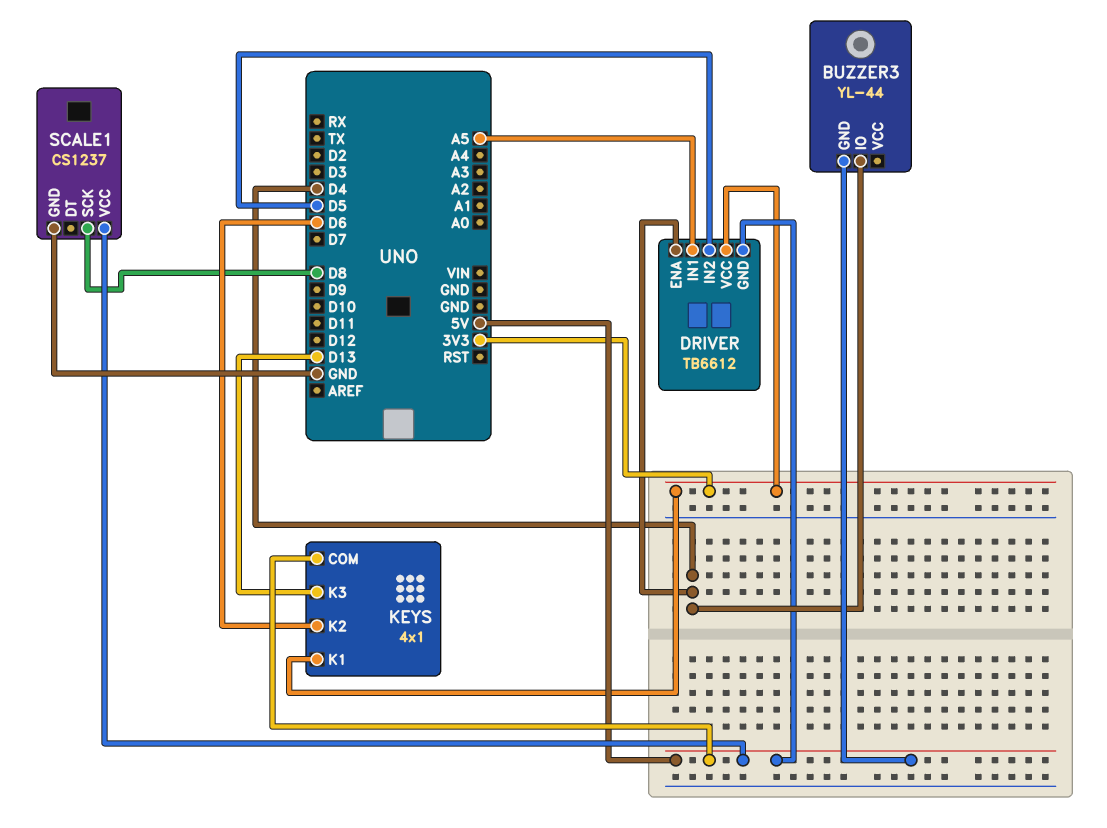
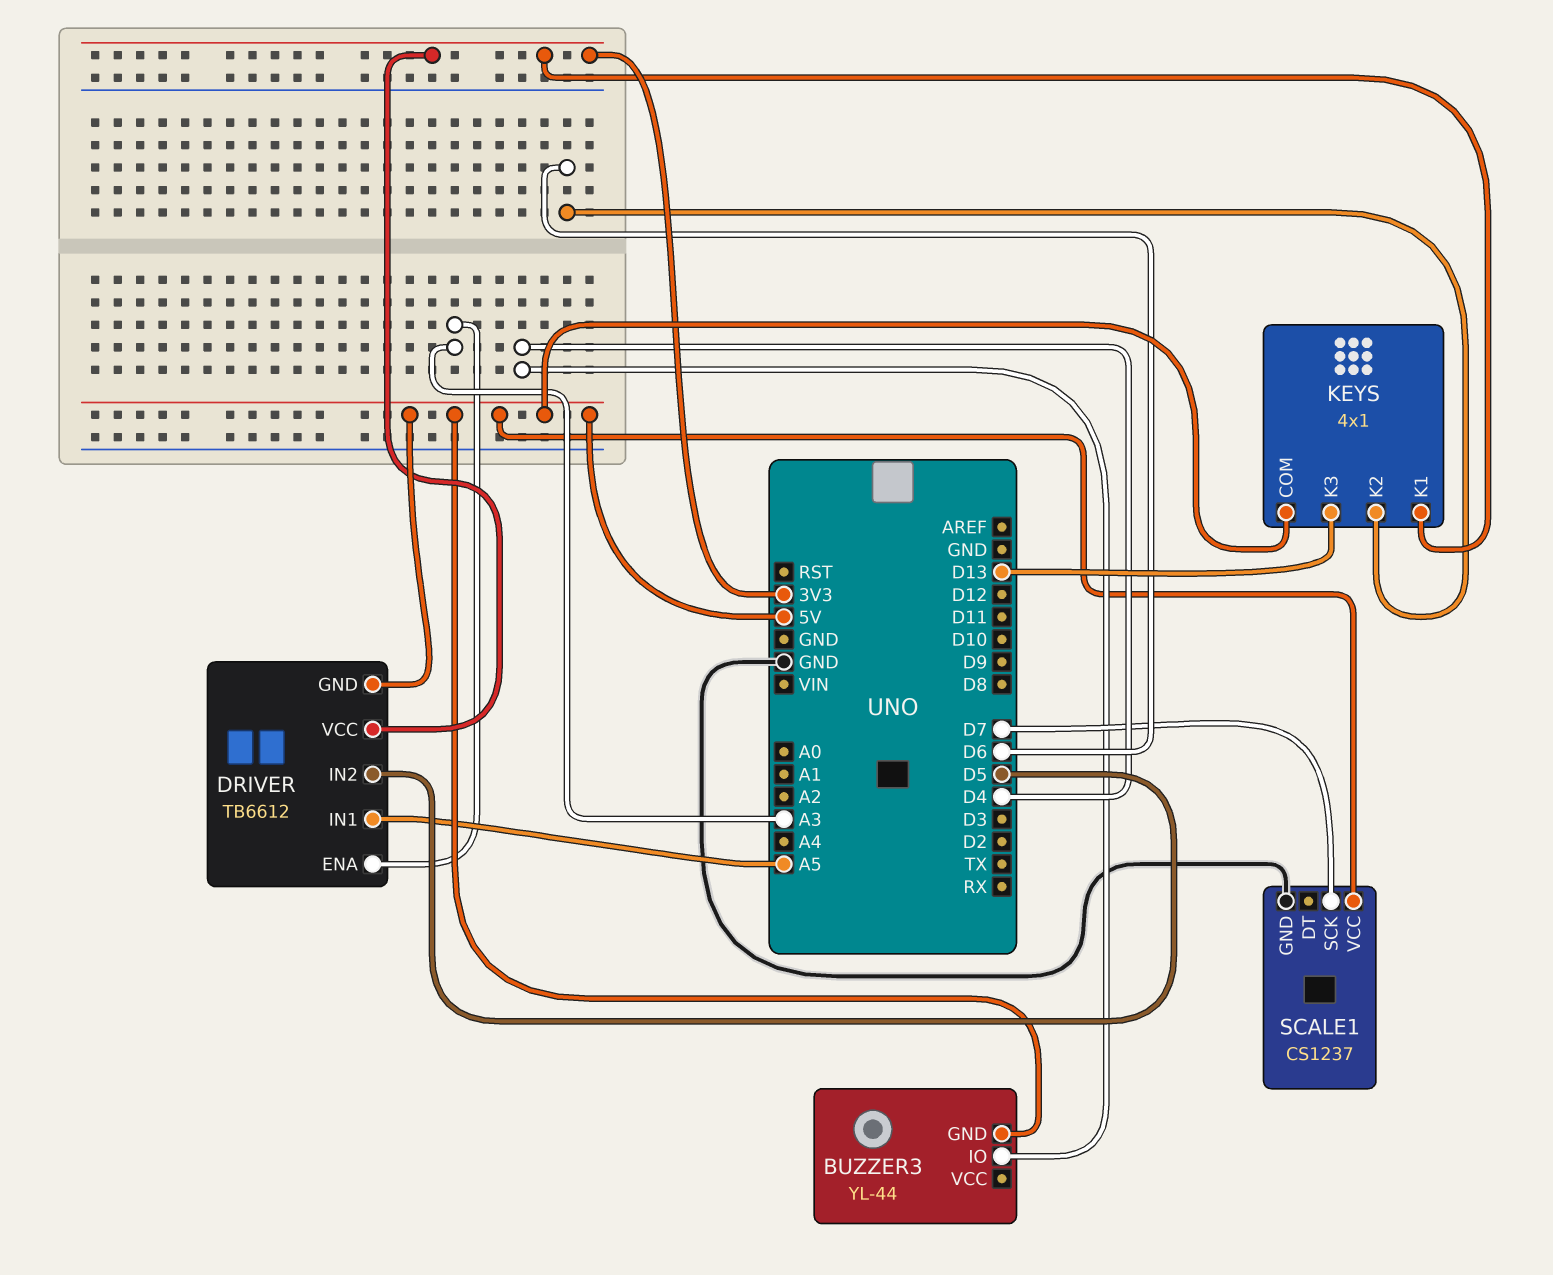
DRIVER pin ENA: D4 -> A3
SCALE1 pin SCK: D8 -> D7

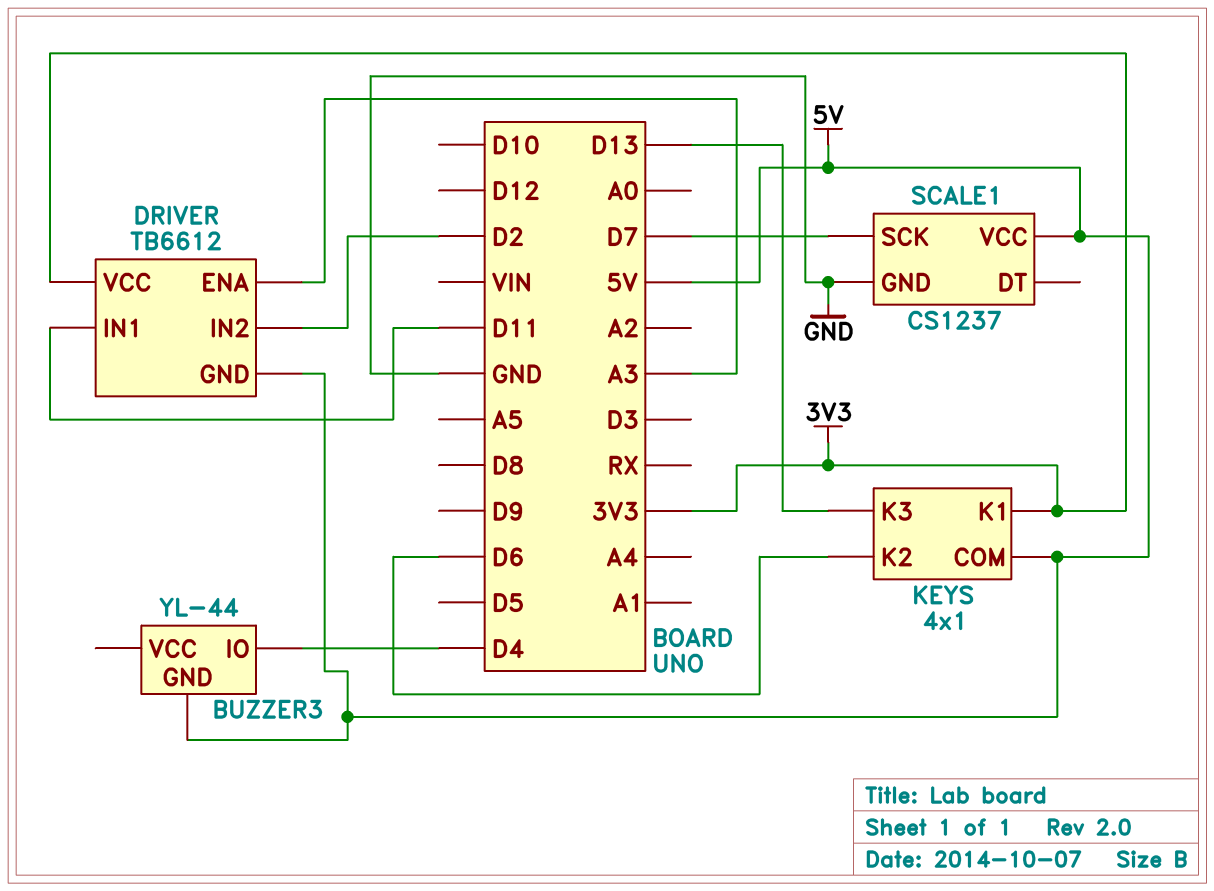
DRIVER pin IN1: A5 -> D11
DRIVER pin IN2: D5 -> D2

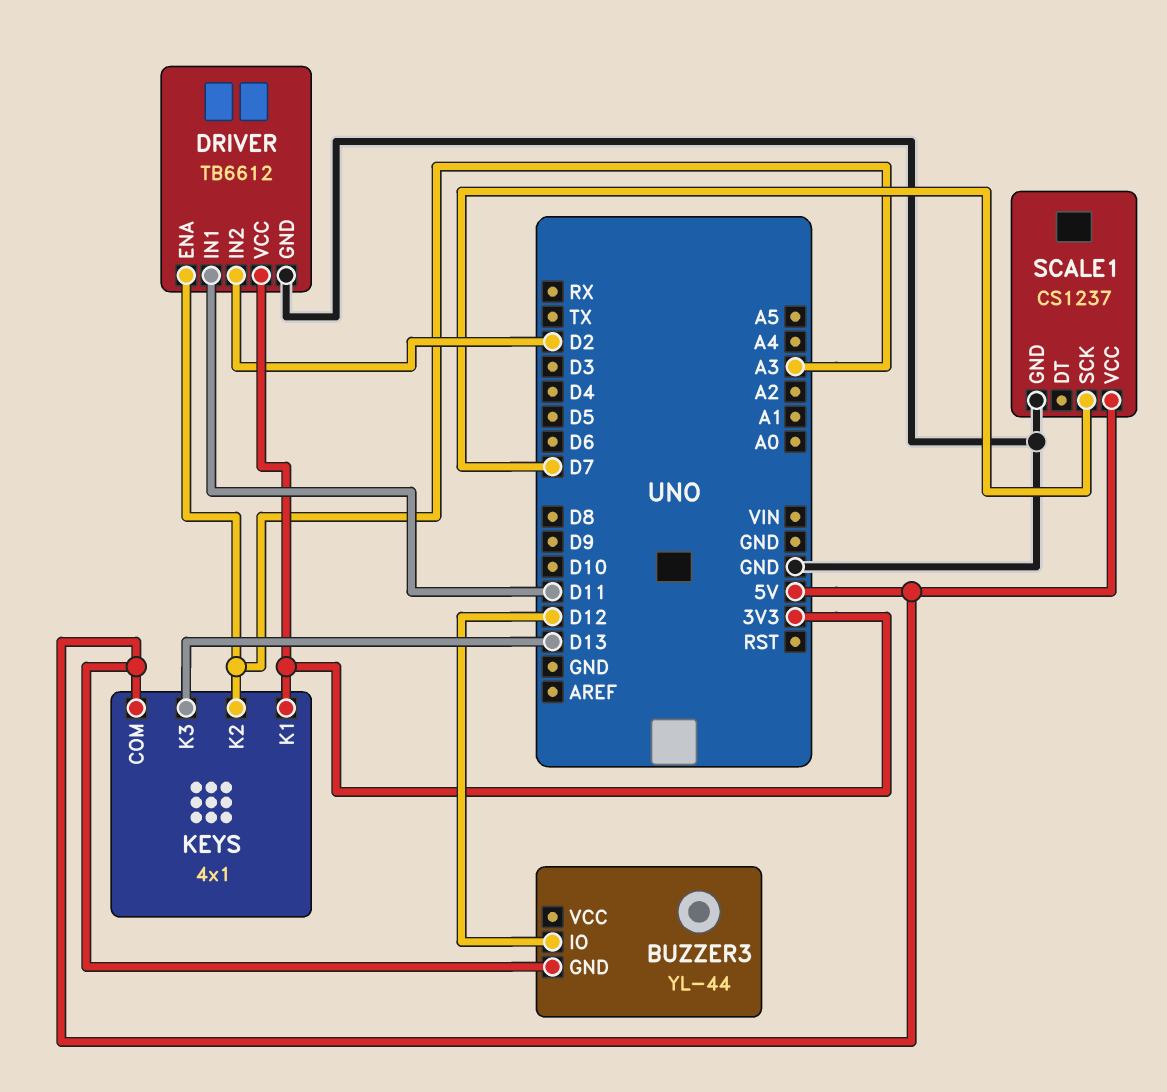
BUZZER3 pin IO: D4 -> D12
DRIVER pin GND: 5V -> GND
KEYS pin K2: D6 -> A3

